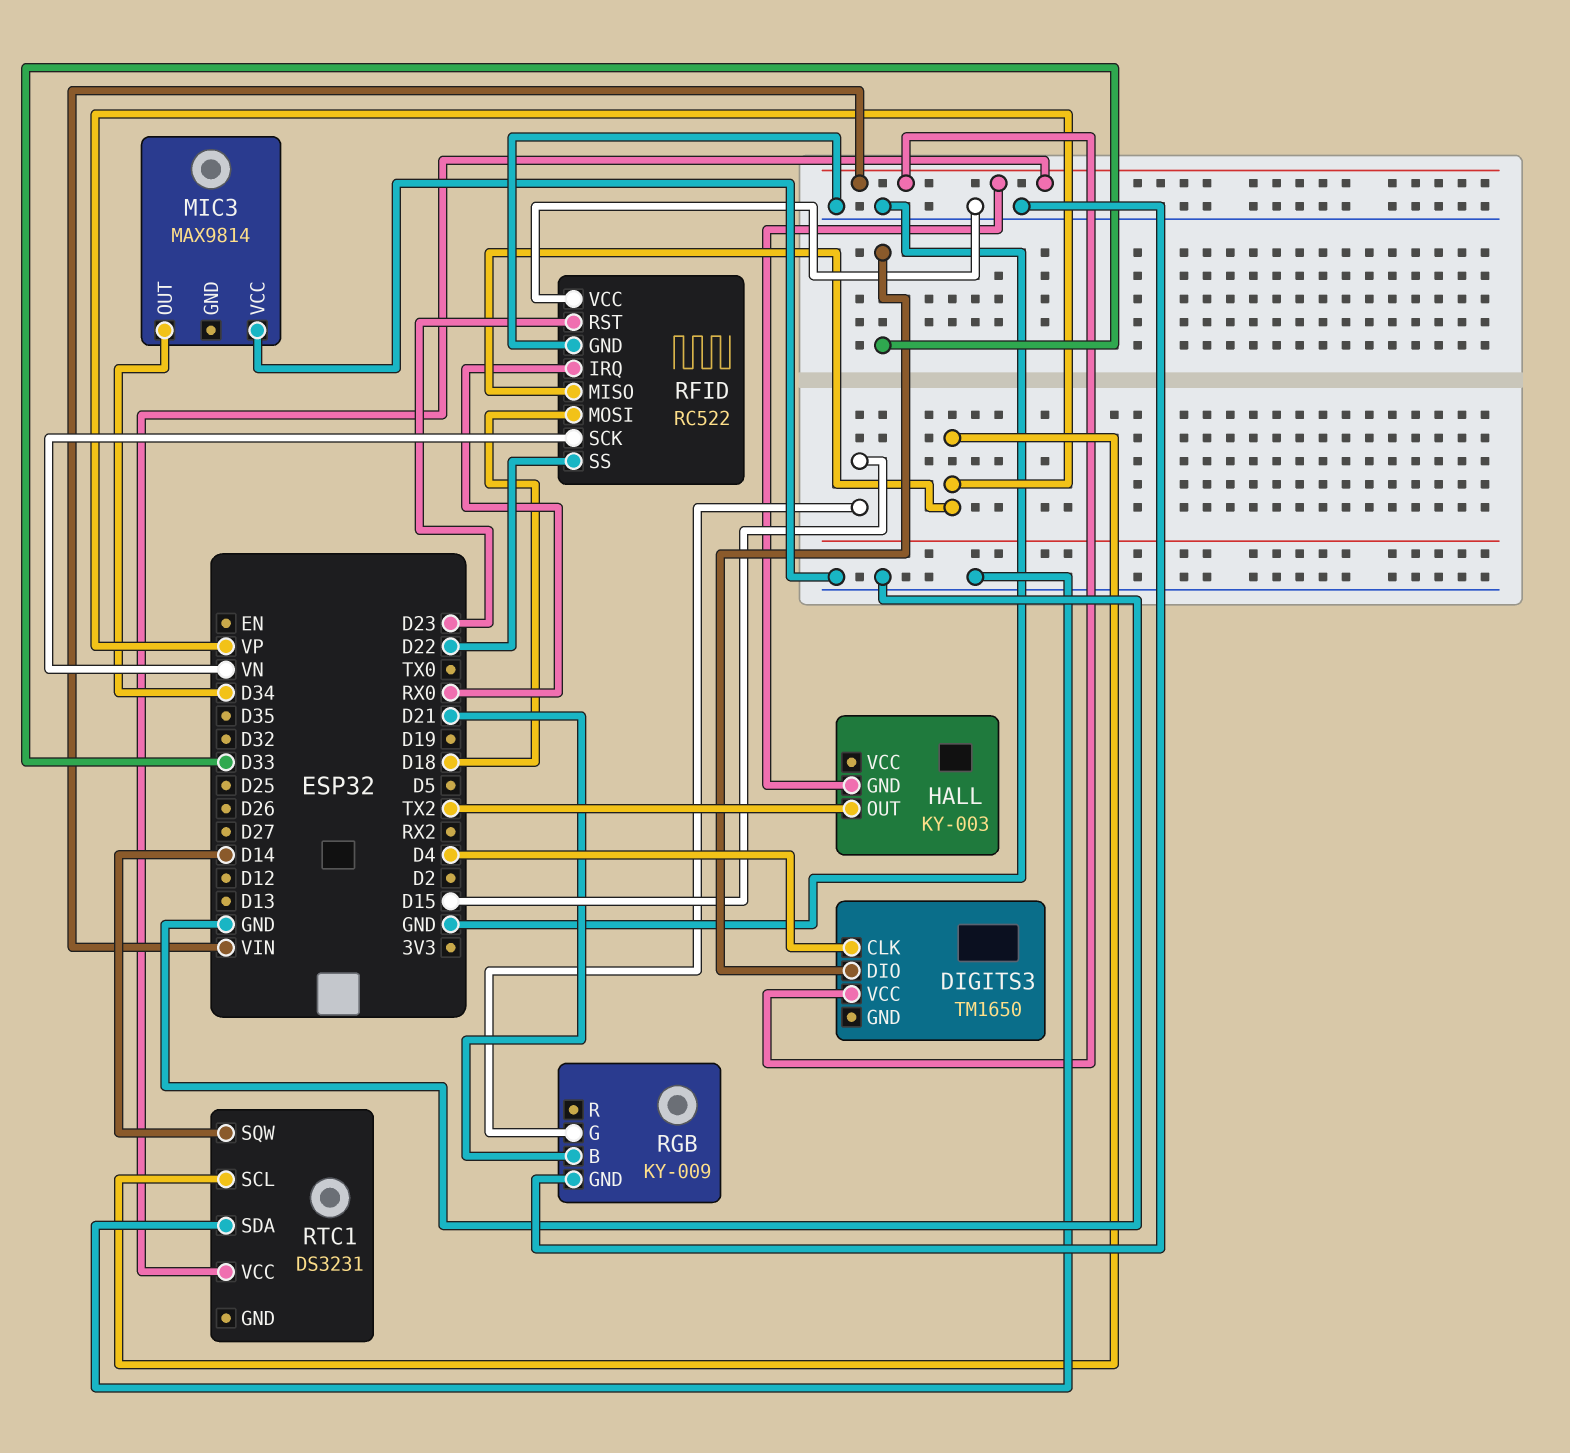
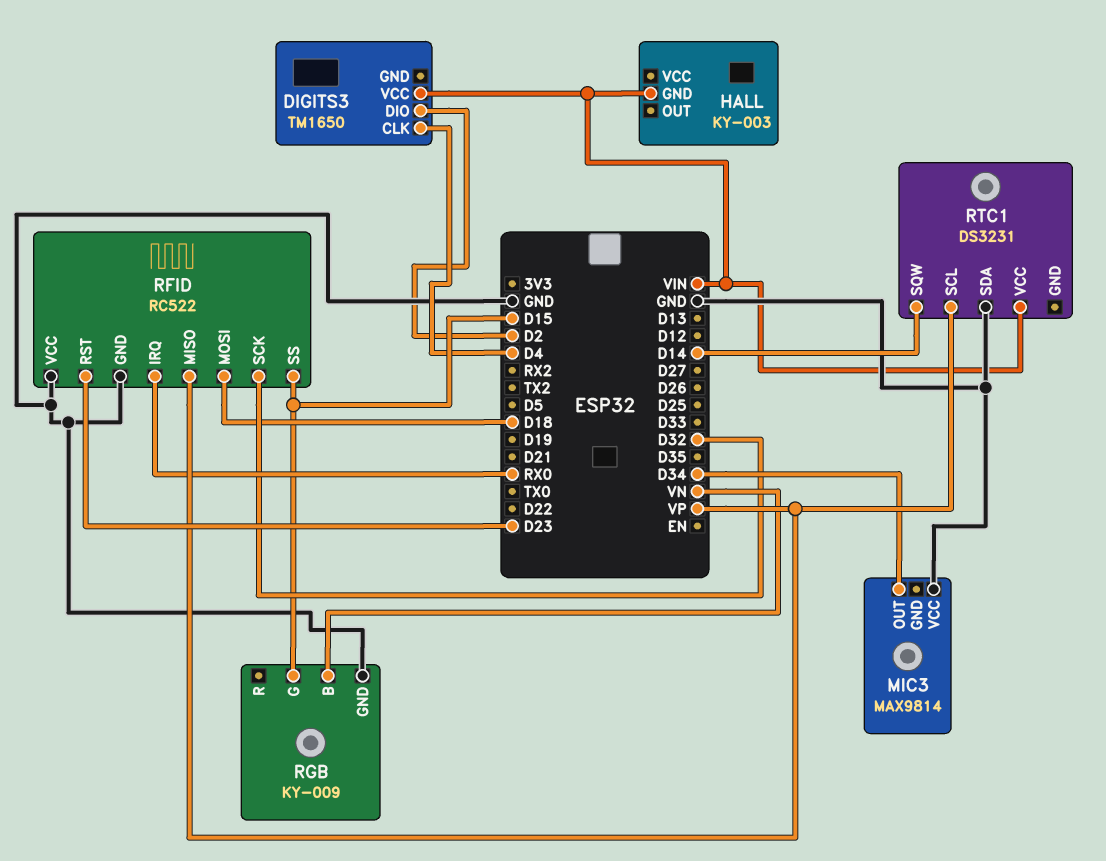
DIGITS3 pin DIO: D33 -> D2
HALL pin OUT: TX2 -> none
RFID pin SCK: VN -> D32
RFID pin SS: D22 -> D15
RGB pin B: D21 -> VN

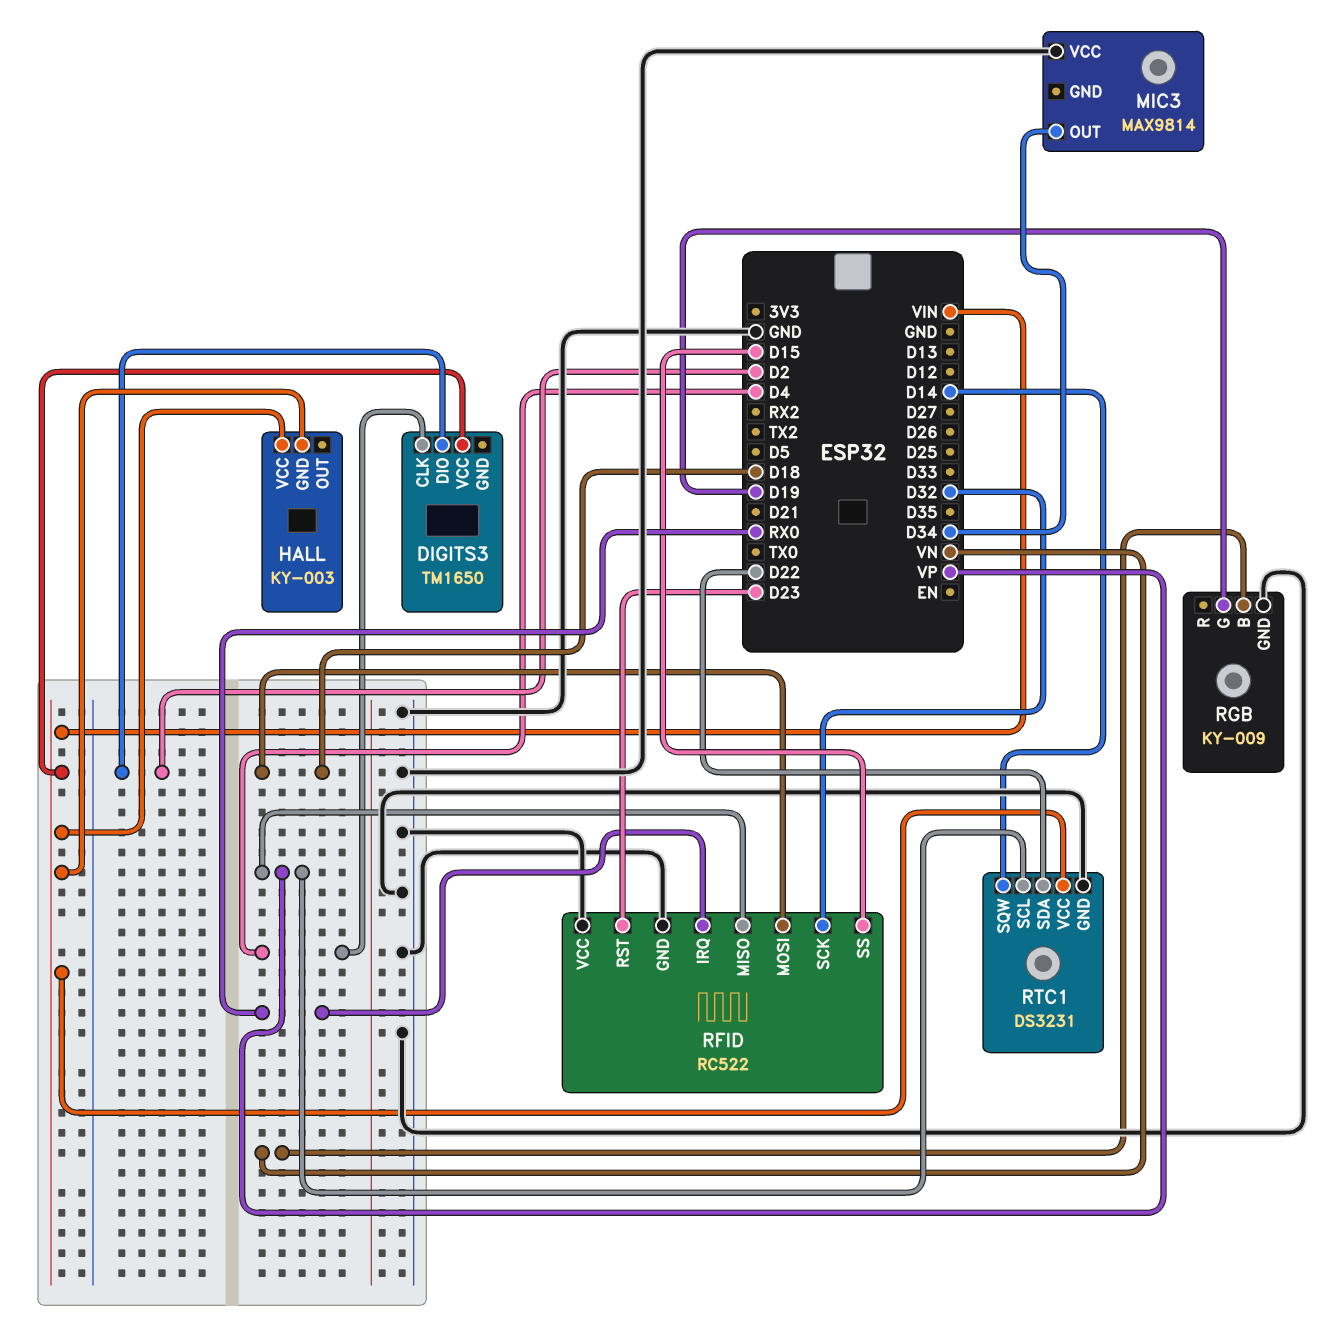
HALL pin VCC: none -> VIN
RGB pin G: D15 -> D19
RTC1 pin GND: none -> GND
RTC1 pin SDA: GND -> D22

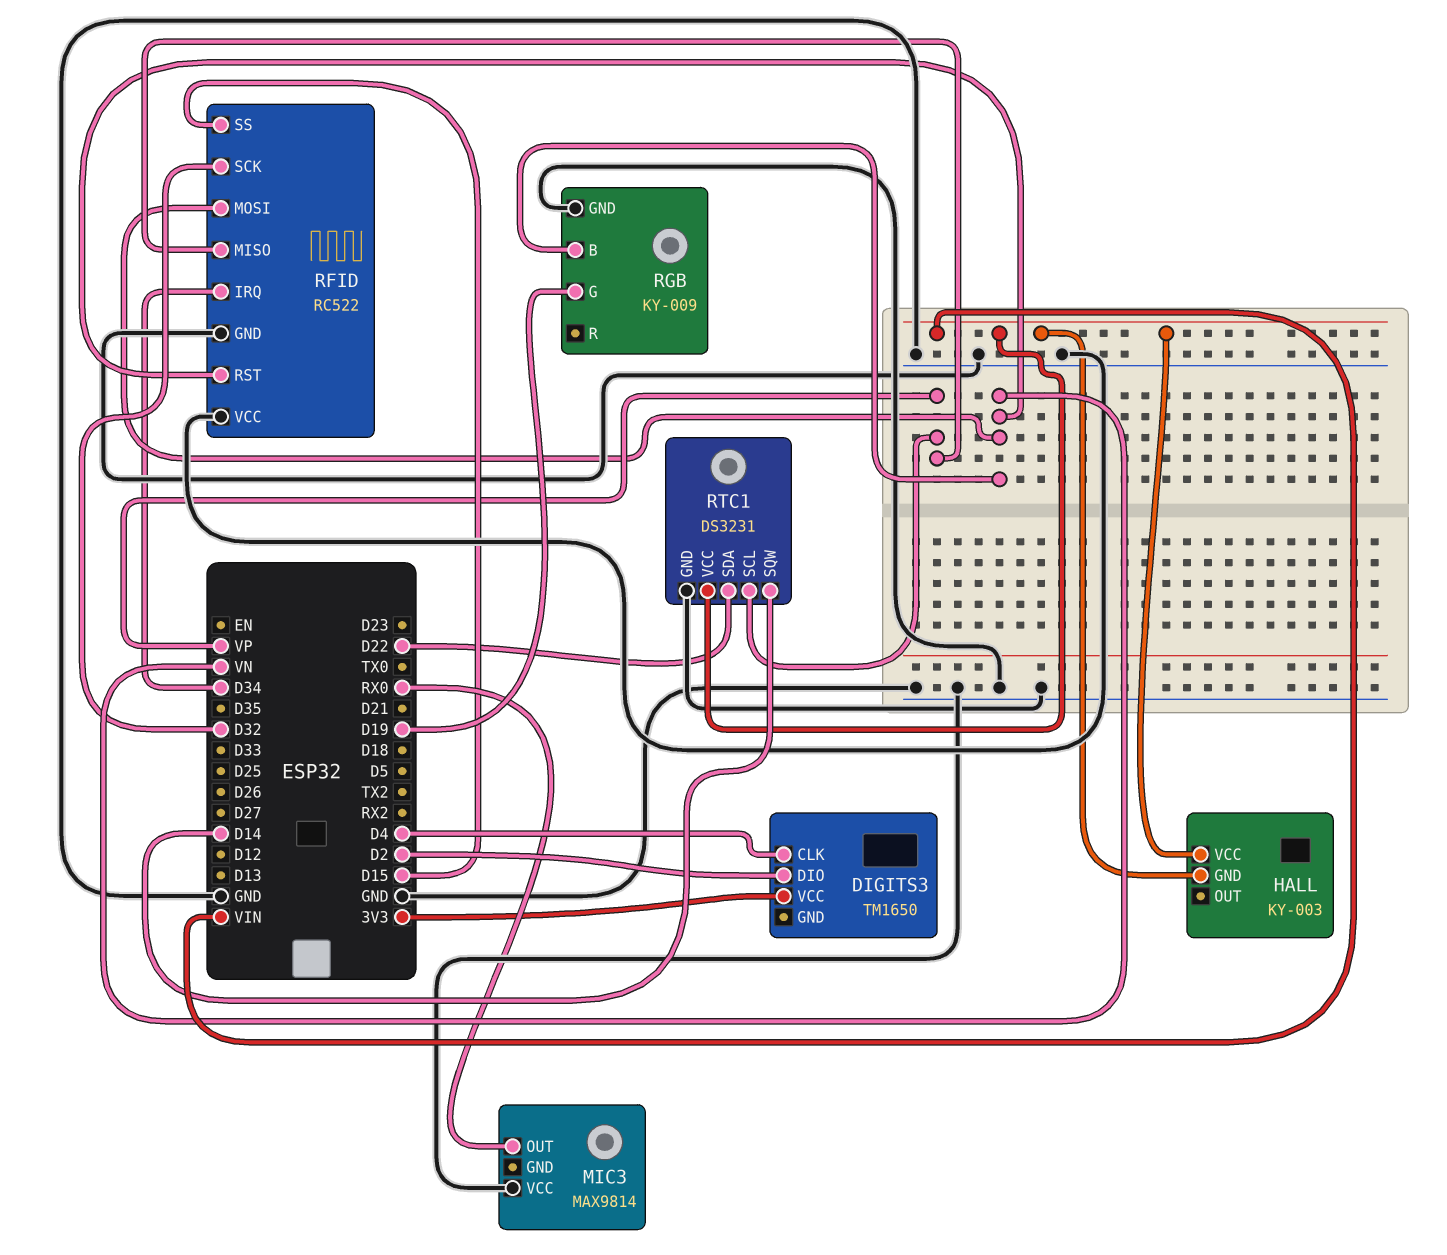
DIGITS3 pin VCC: VIN -> 3V3
MIC3 pin OUT: D34 -> RX0
RFID pin IRQ: RX0 -> D34
RFID pin MOSI: D18 -> VN
RFID pin RST: D23 -> VN

